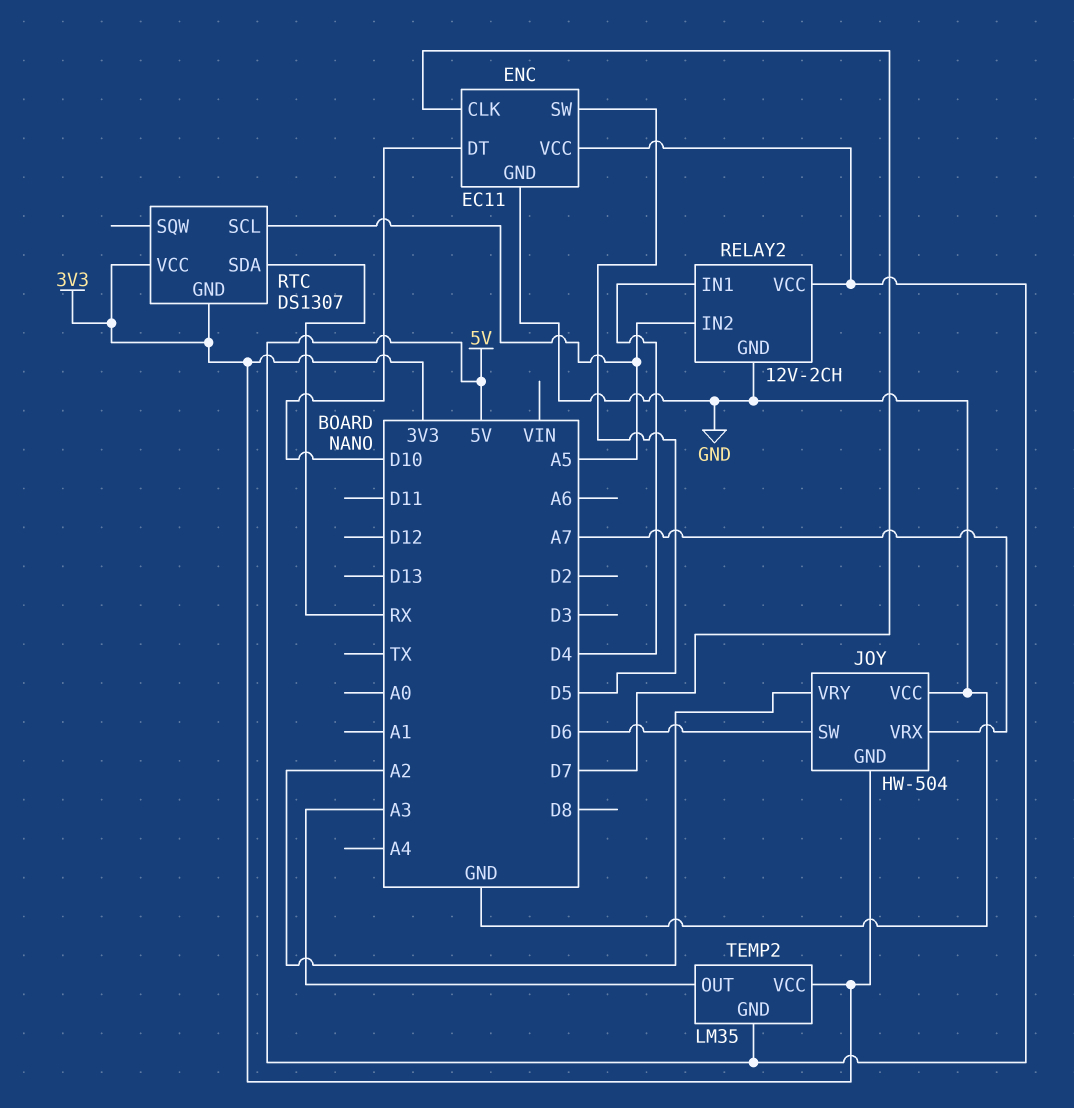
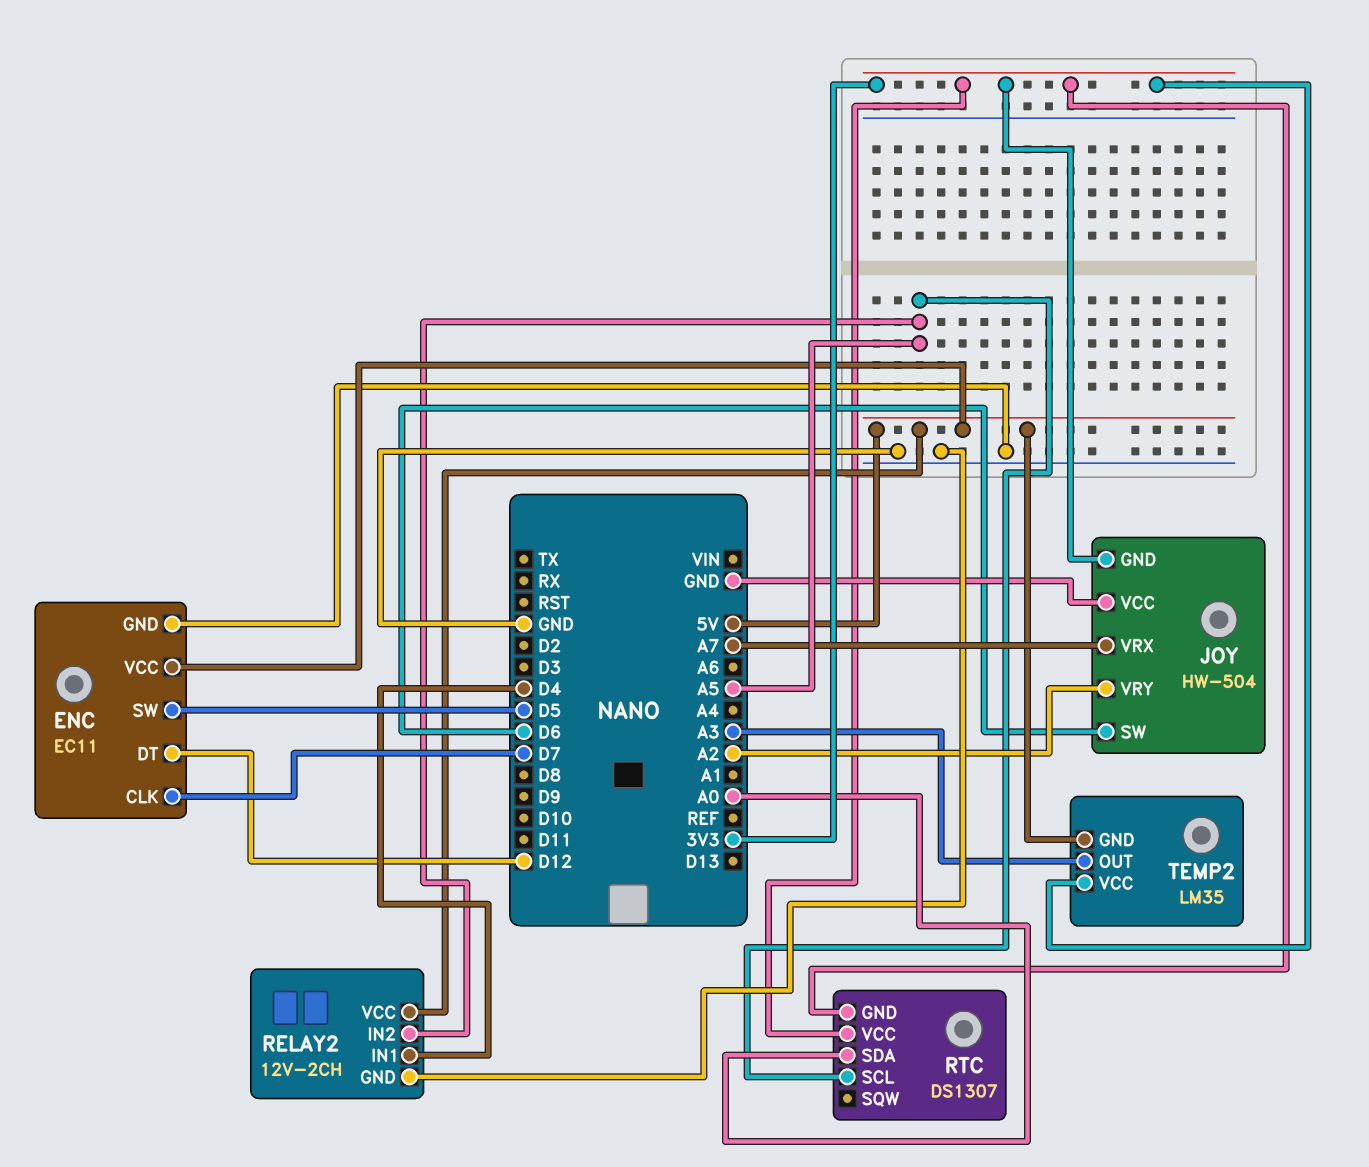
ENC pin DT: D10 -> D12
RTC pin SDA: RX -> A0

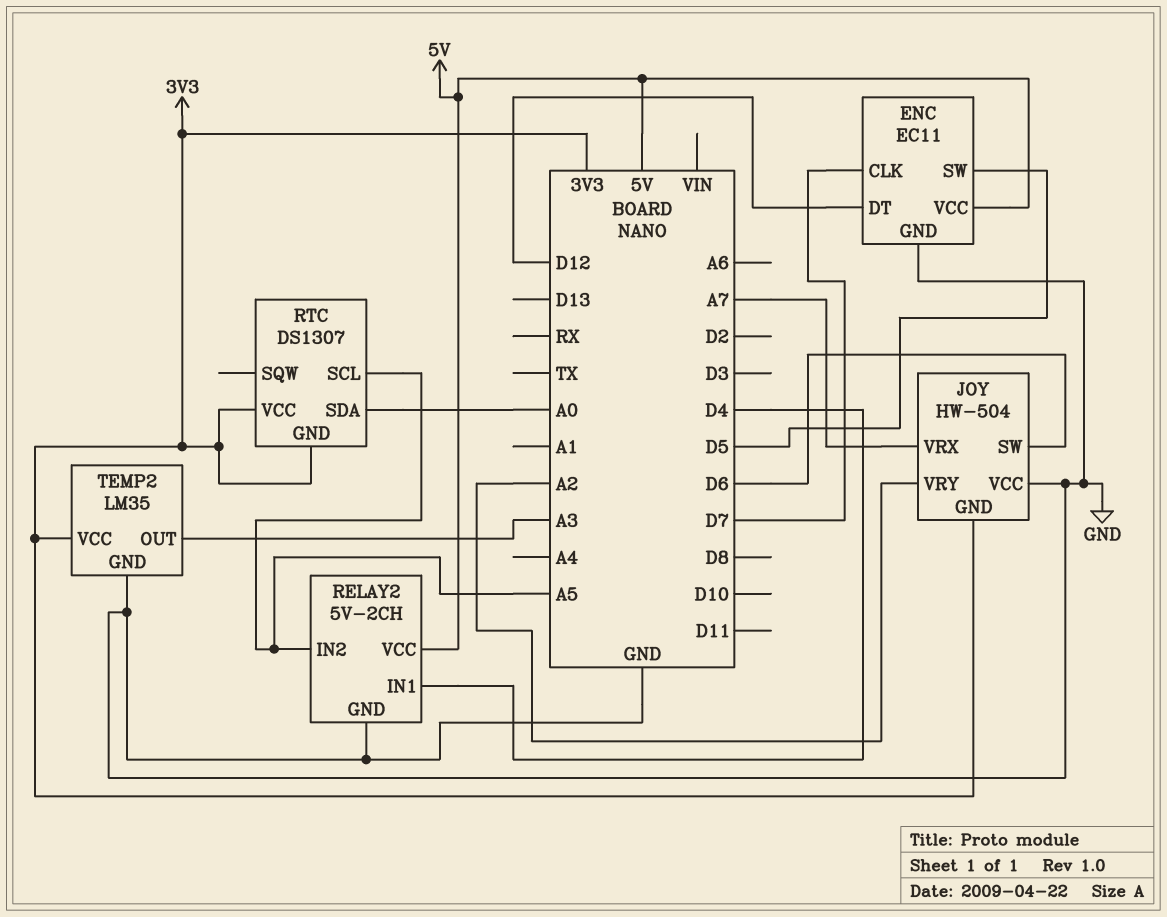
RELAY2: 12V-2CH -> 5V-2CH
TEMP2 pin GND: 5V -> GND

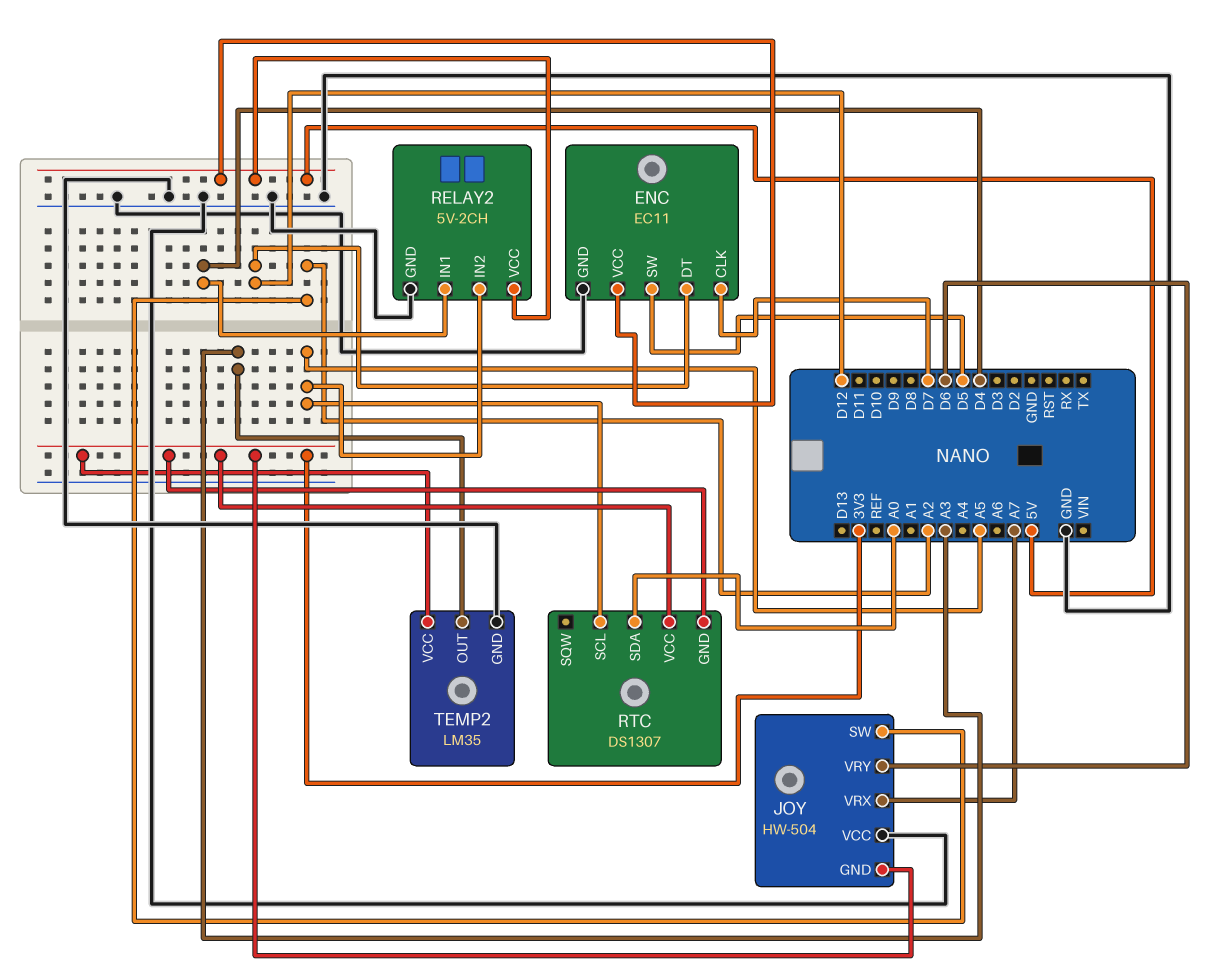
JOY pin SW: D6 -> A2
JOY pin VRY: A2 -> D6

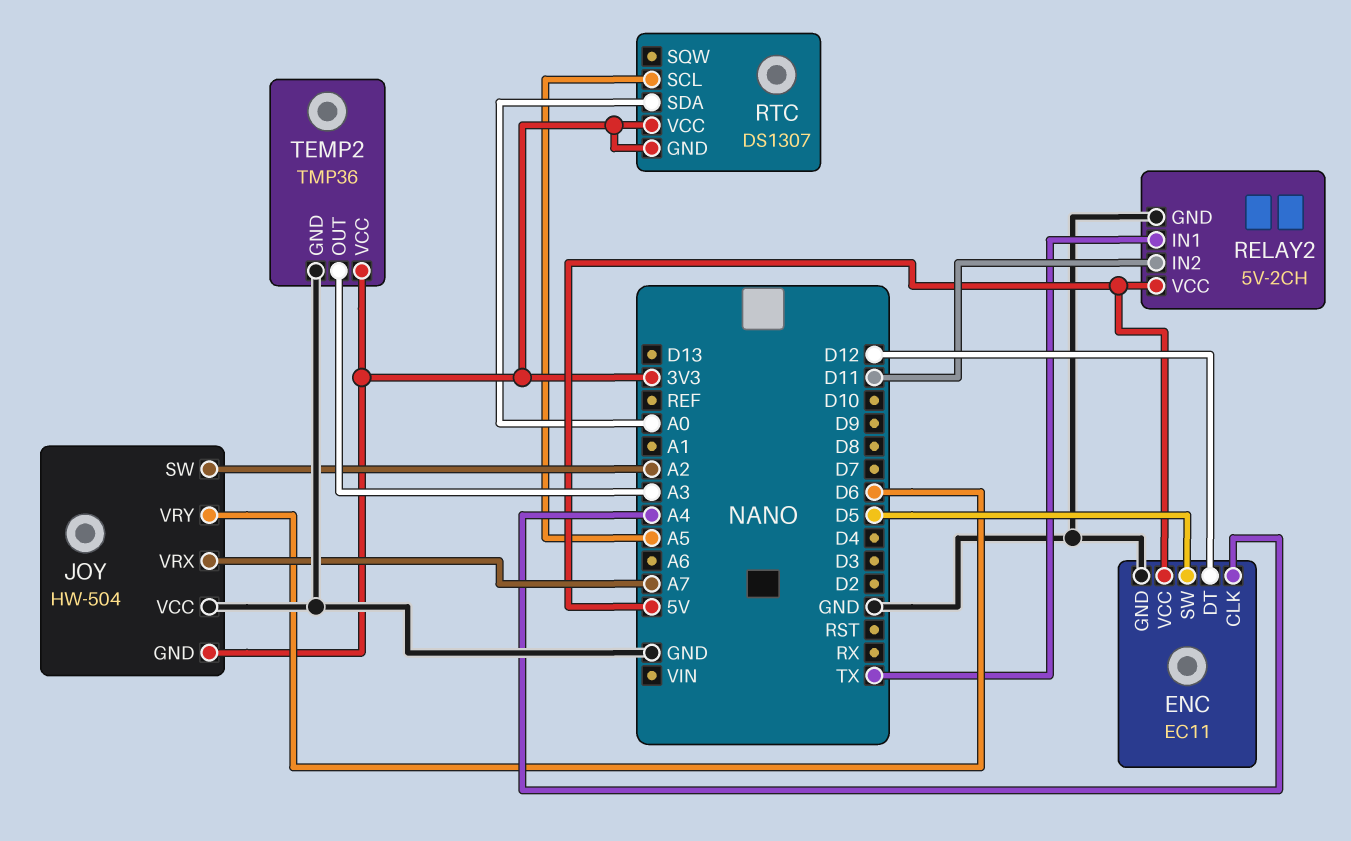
ENC pin CLK: D7 -> A4
RELAY2 pin IN1: D4 -> TX
RELAY2 pin IN2: A5 -> D11
TEMP2: LM35 -> TMP36

